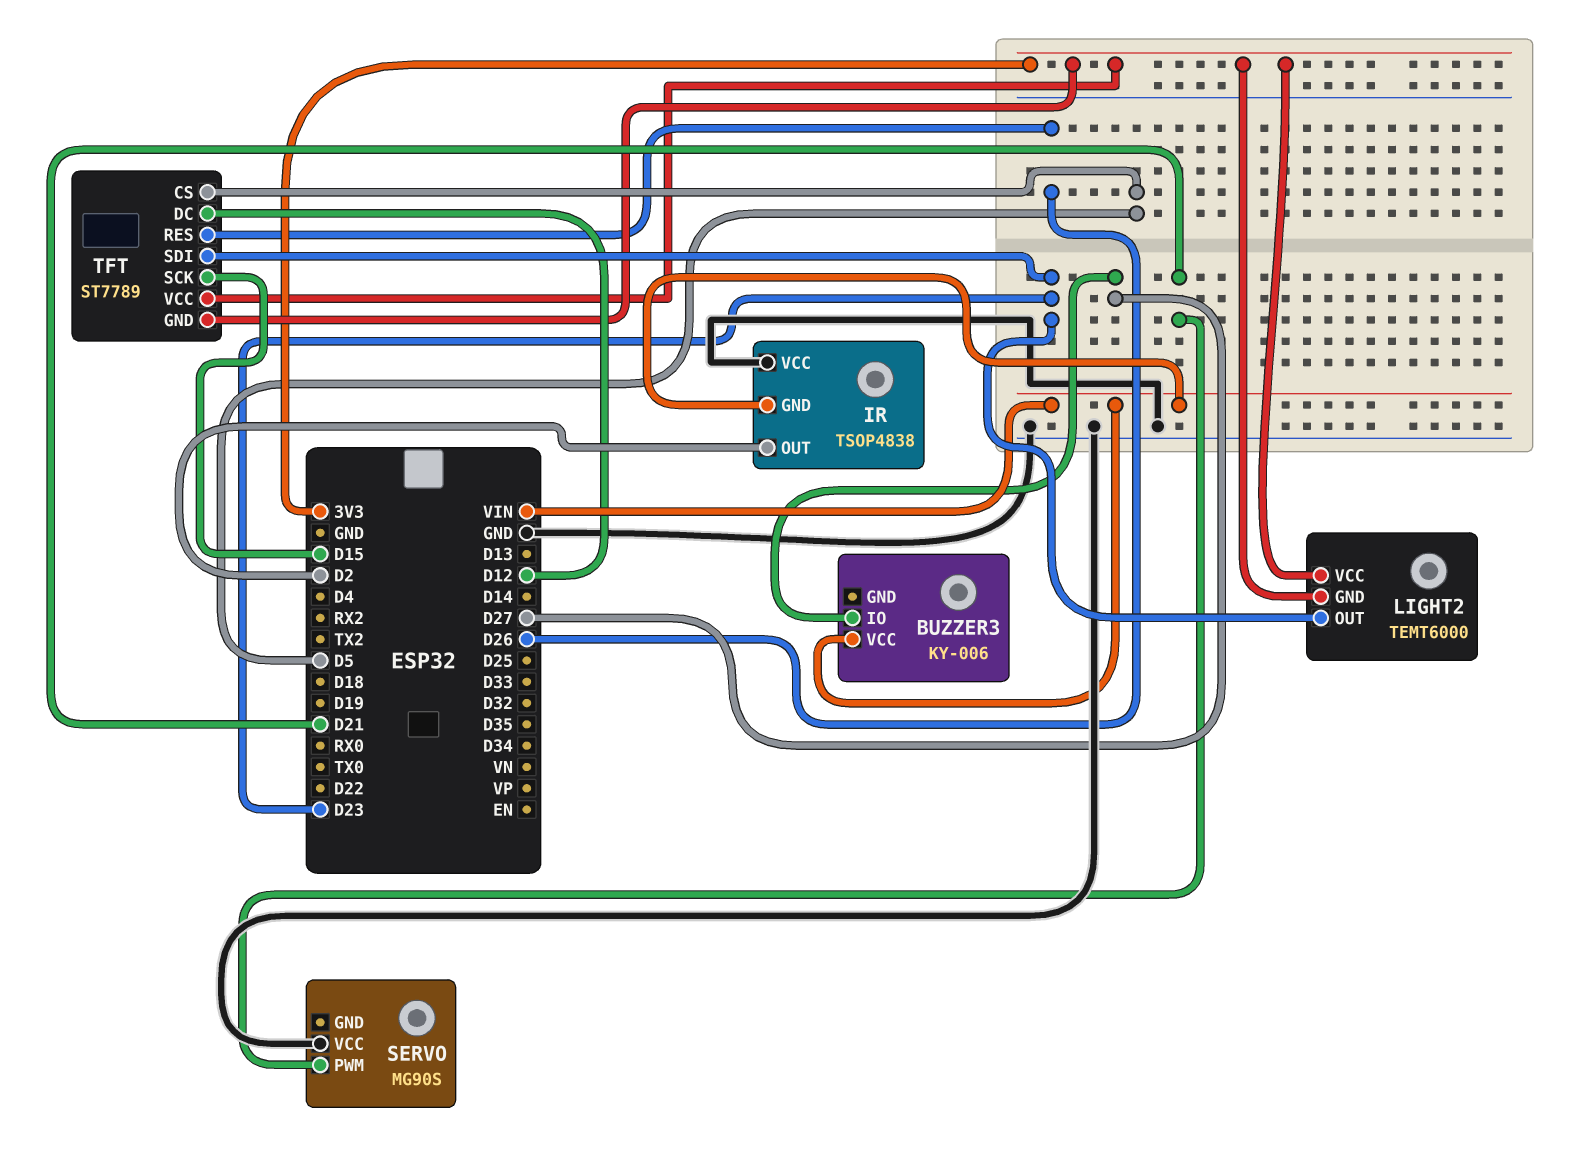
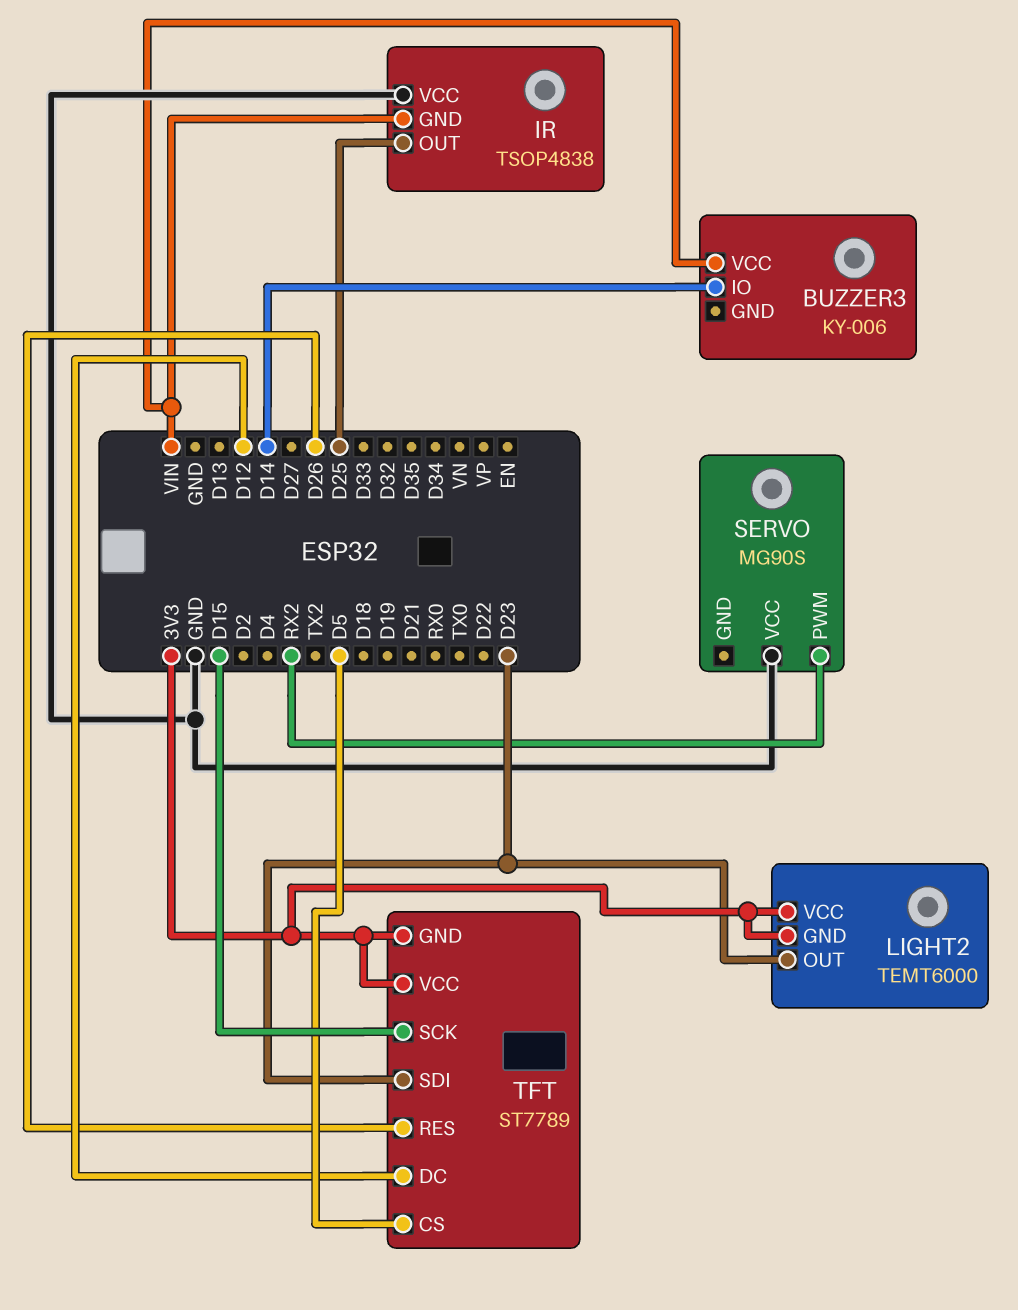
BUZZER3 pin IO: D27 -> D14
IR pin OUT: D2 -> D25
SERVO pin PWM: D21 -> RX2

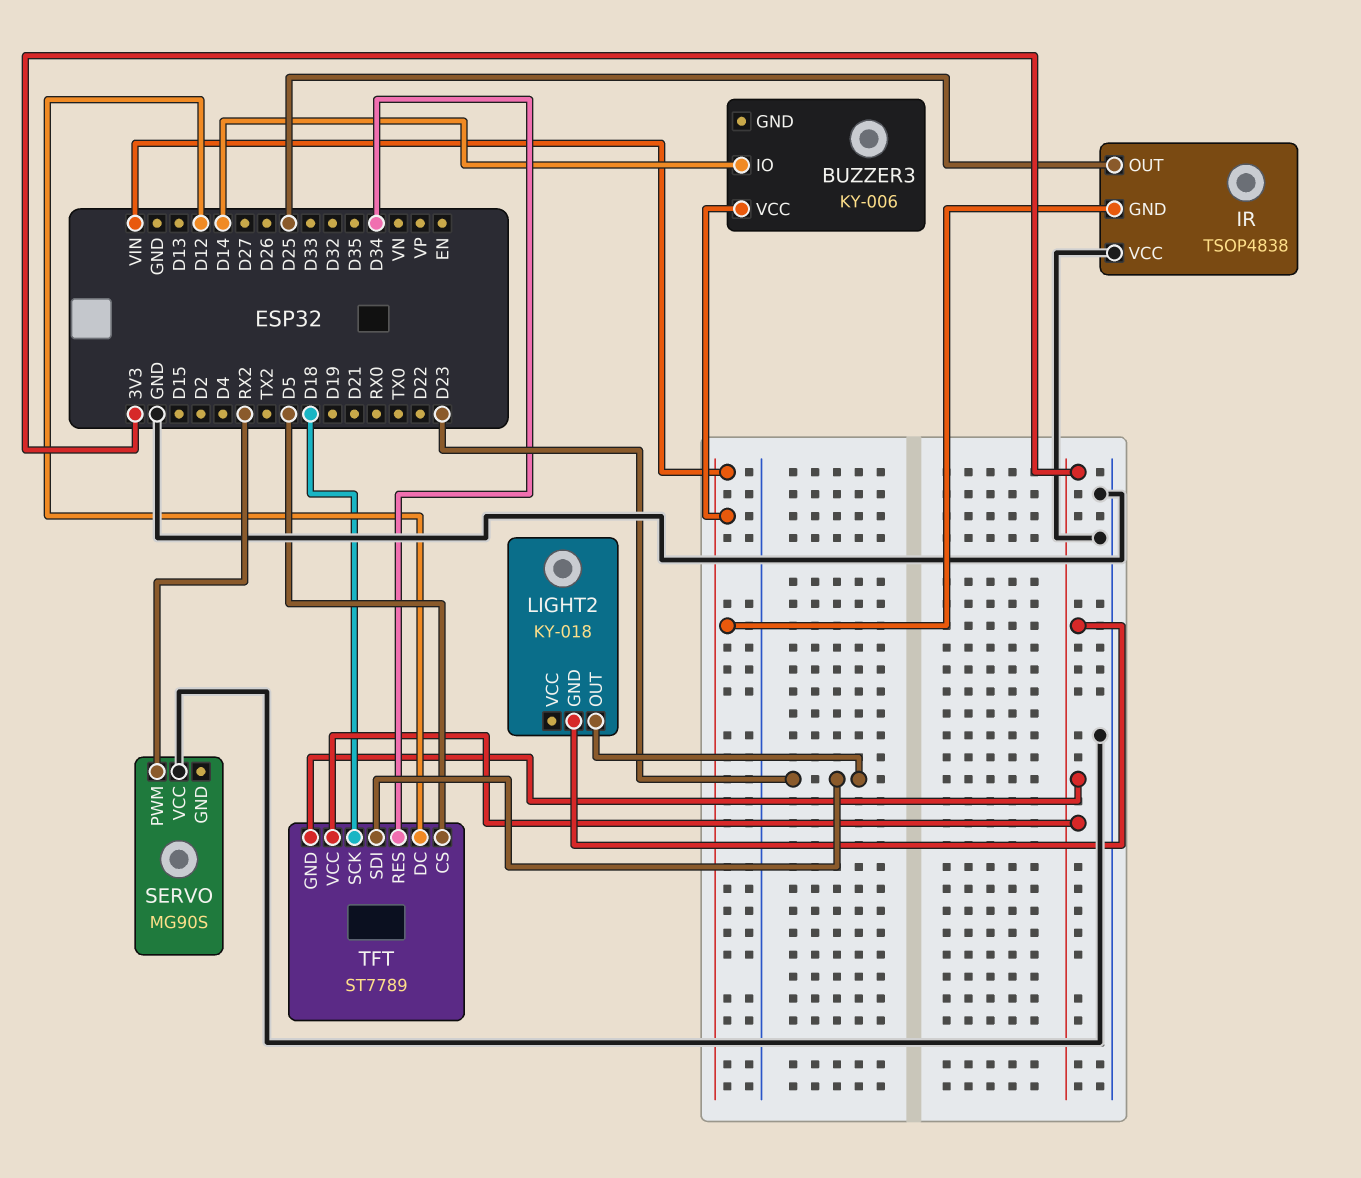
LIGHT2: TEMT6000 -> KY-018
LIGHT2 pin VCC: 3V3 -> none
TFT pin RES: D26 -> D34
TFT pin SCK: D15 -> D18

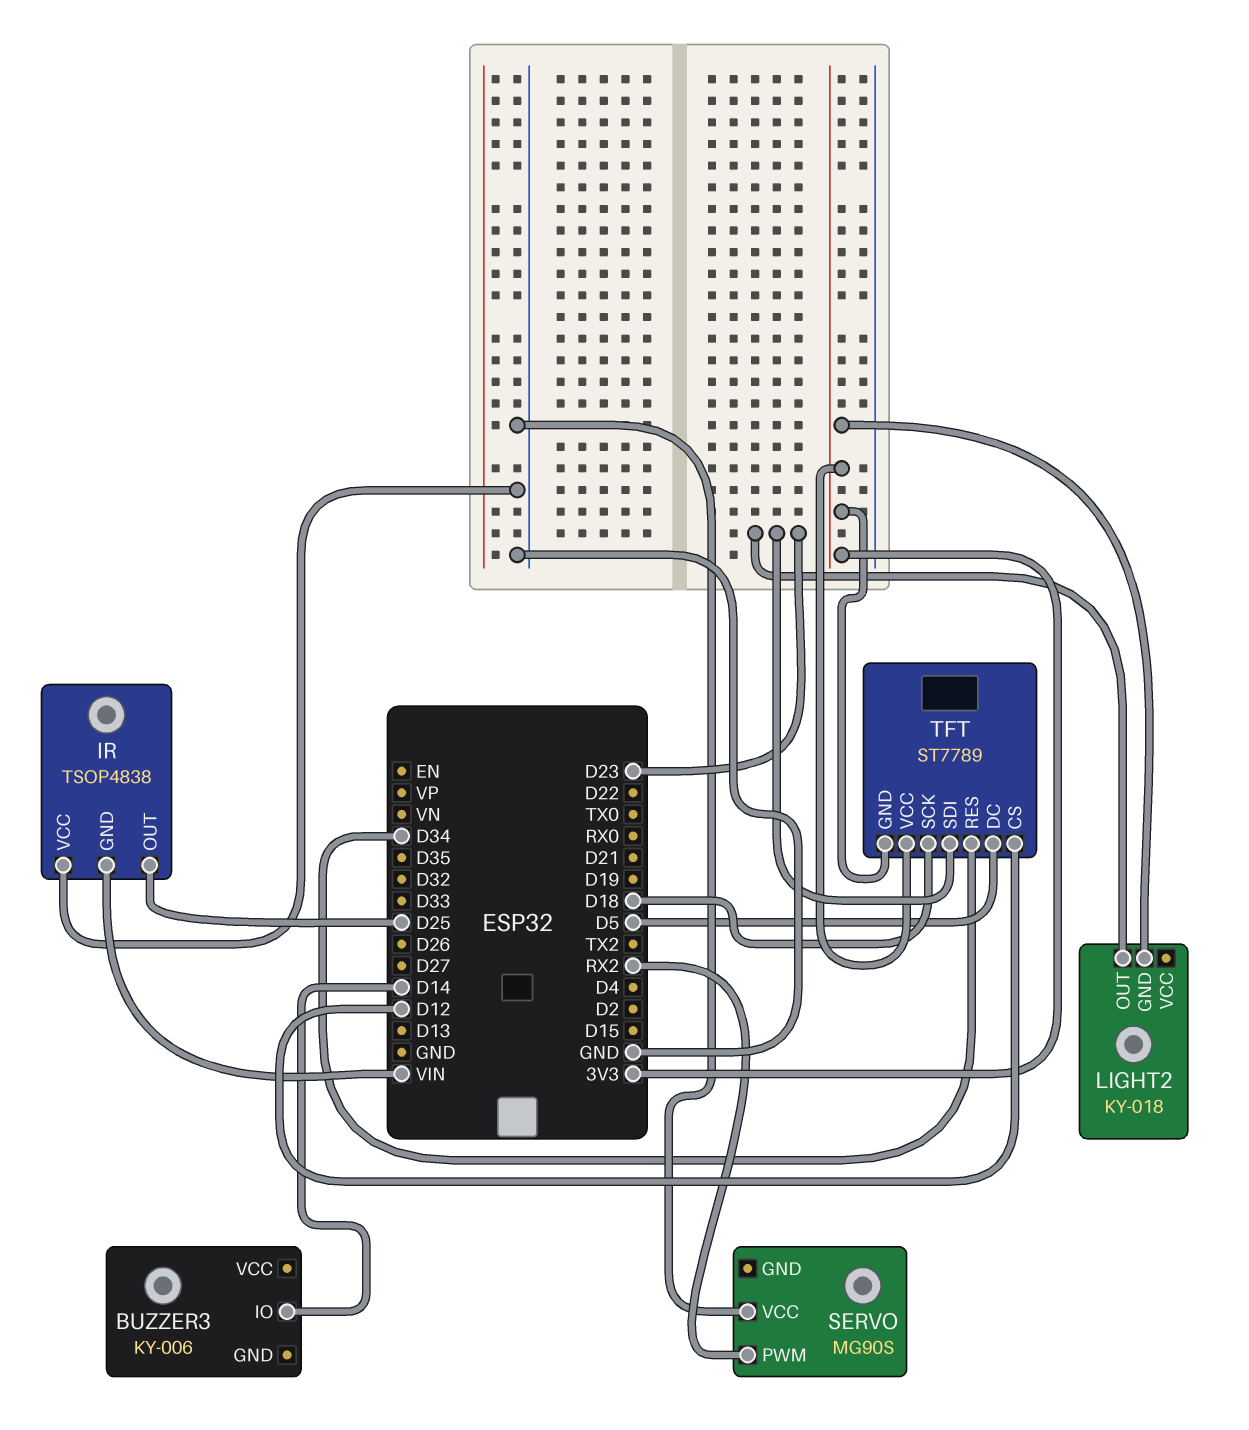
BUZZER3 pin VCC: VIN -> none
TFT pin CS: D5 -> D12
TFT pin DC: D12 -> D5

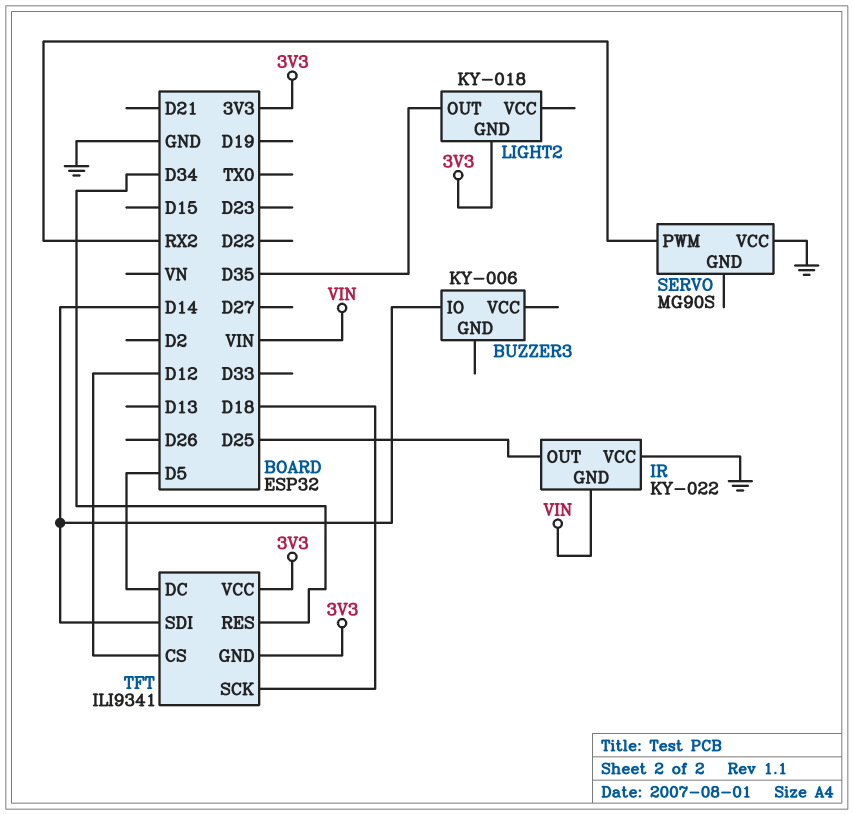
IR: TSOP4838 -> KY-022
LIGHT2 pin OUT: D23 -> D35
TFT: ST7789 -> ILI9341
TFT pin SDI: D23 -> D14

